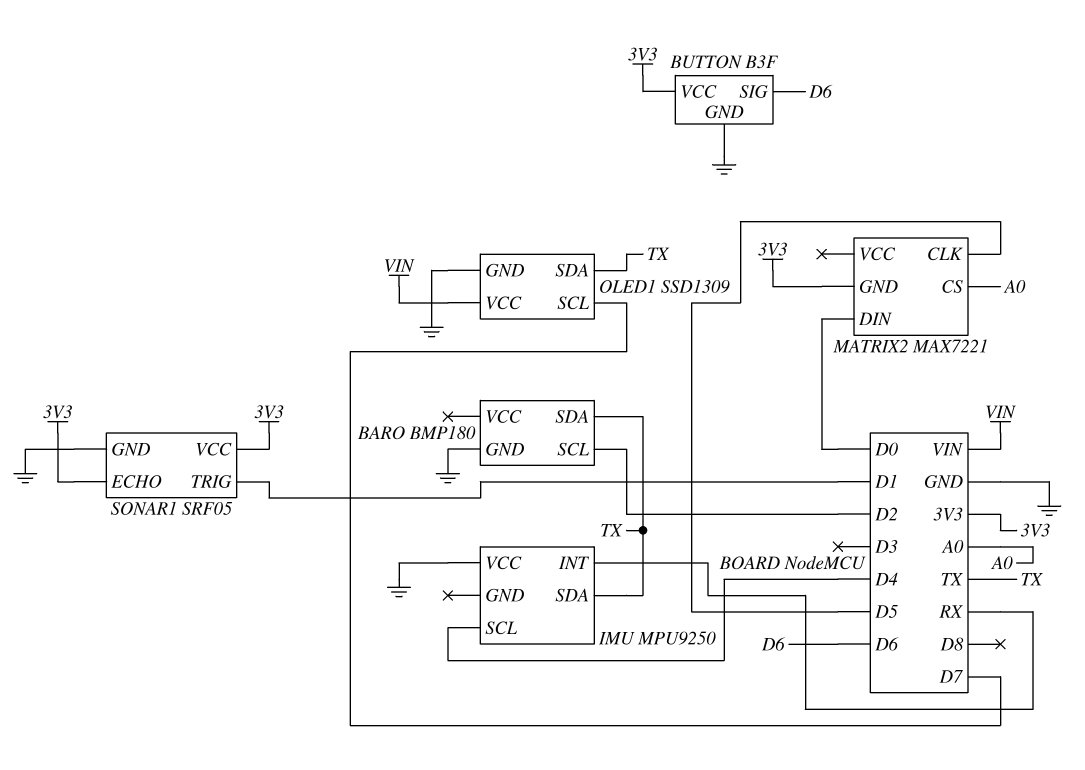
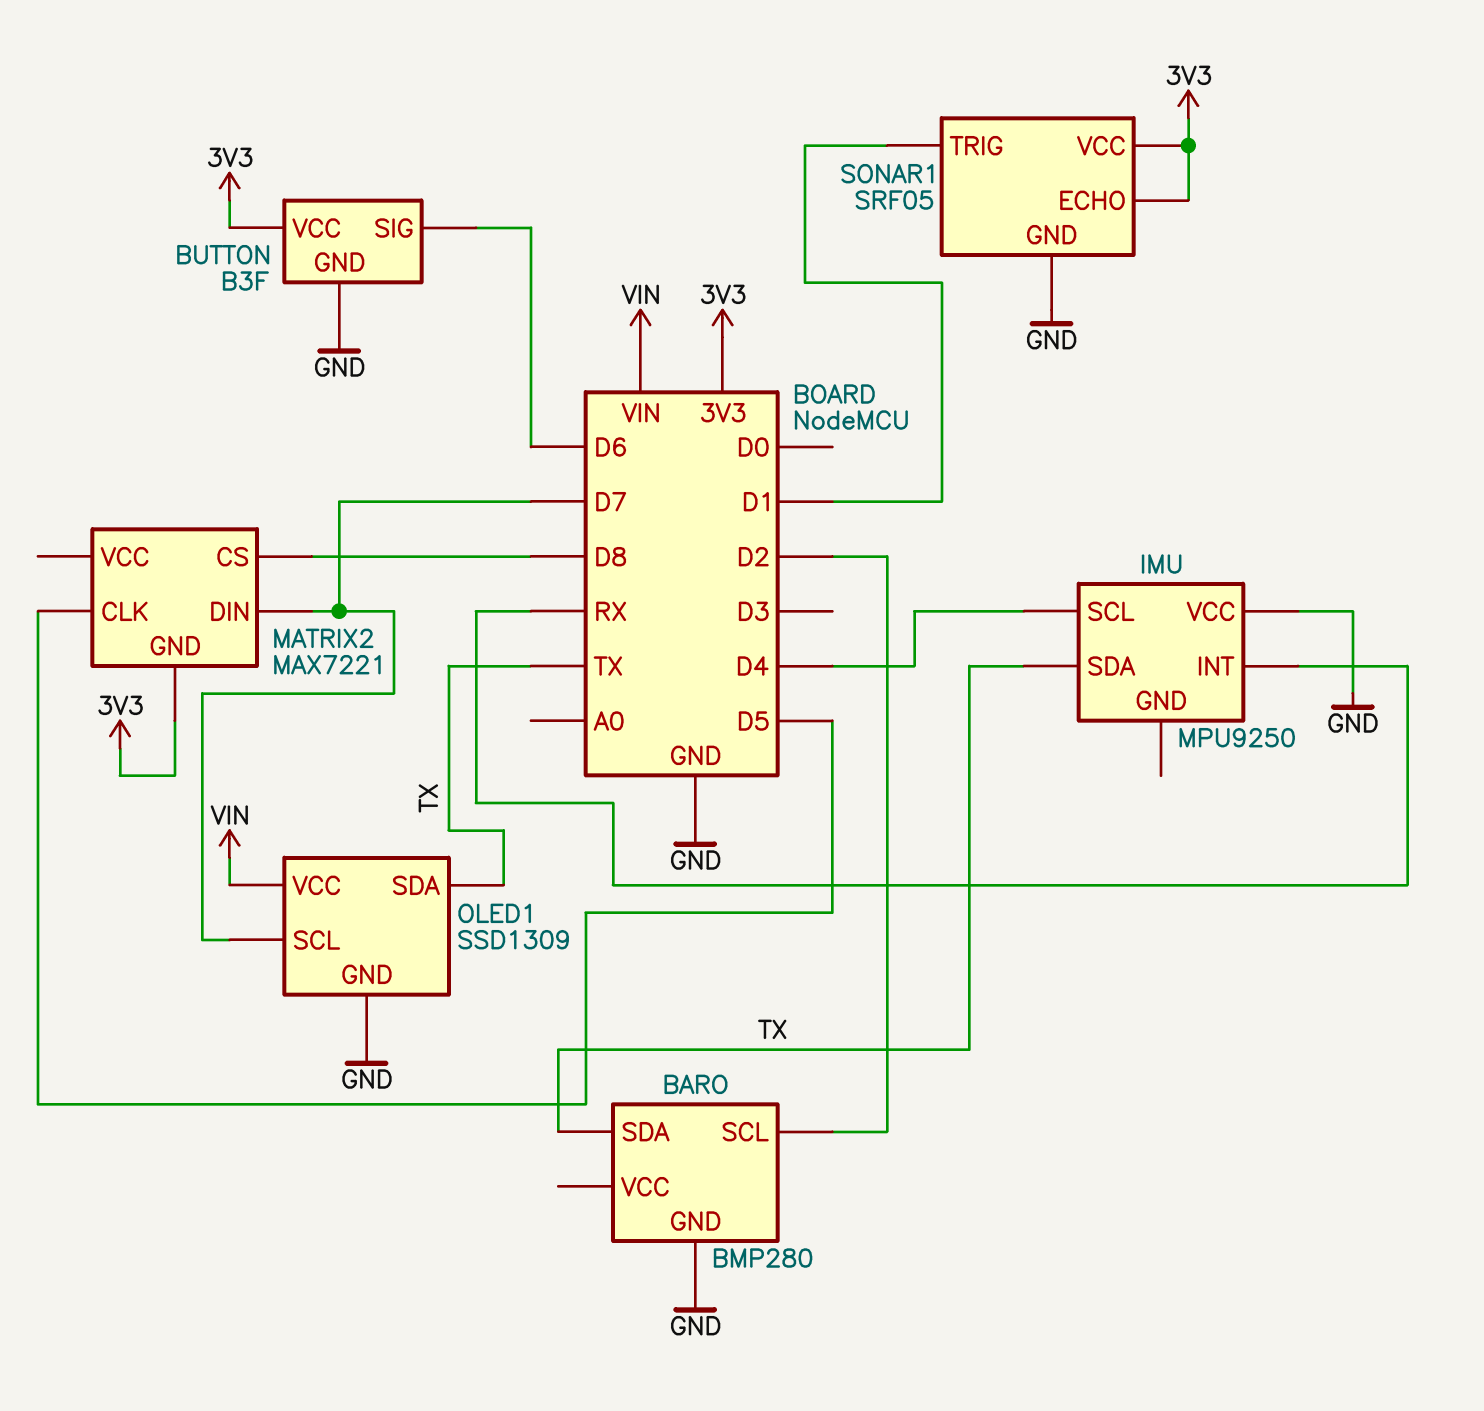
BARO: BMP180 -> BMP280
MATRIX2 pin CS: A0 -> D8
MATRIX2 pin DIN: D0 -> D7

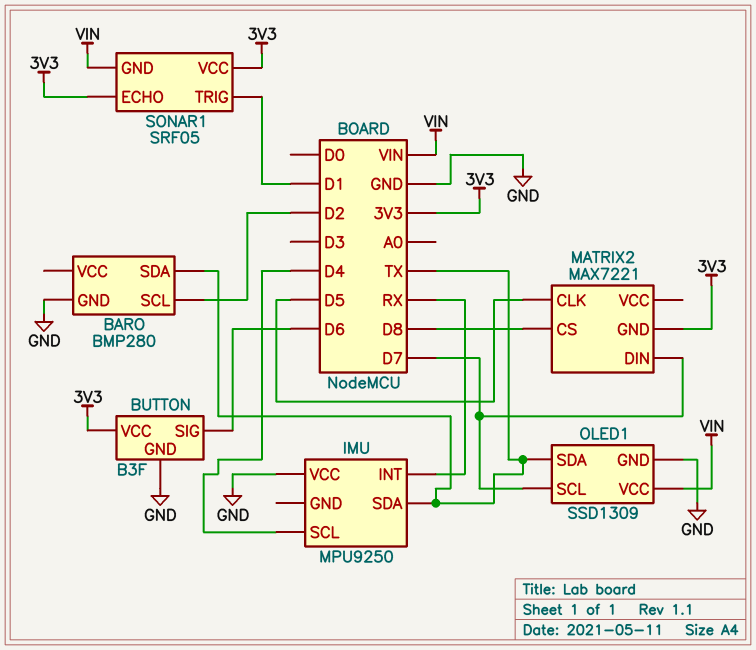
SONAR1 pin GND: GND -> VIN

